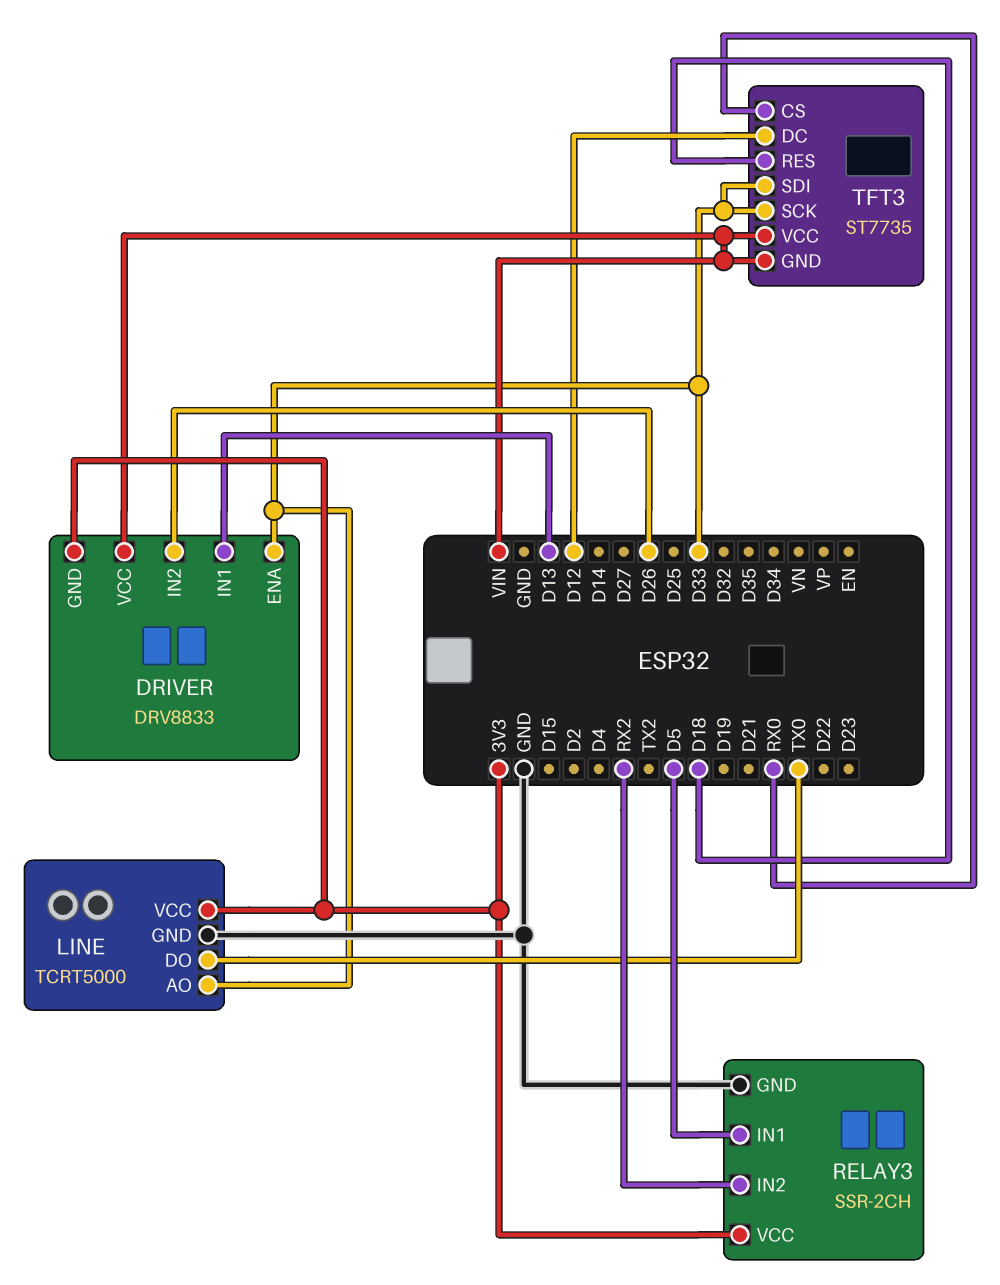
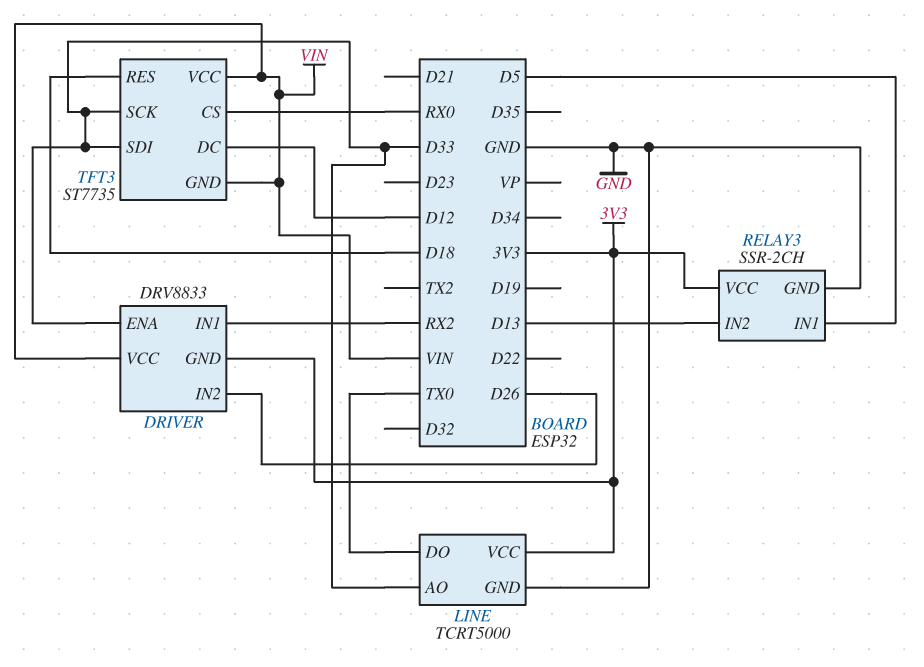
DRIVER pin IN1: D13 -> RX2
RELAY3 pin IN2: RX2 -> D13

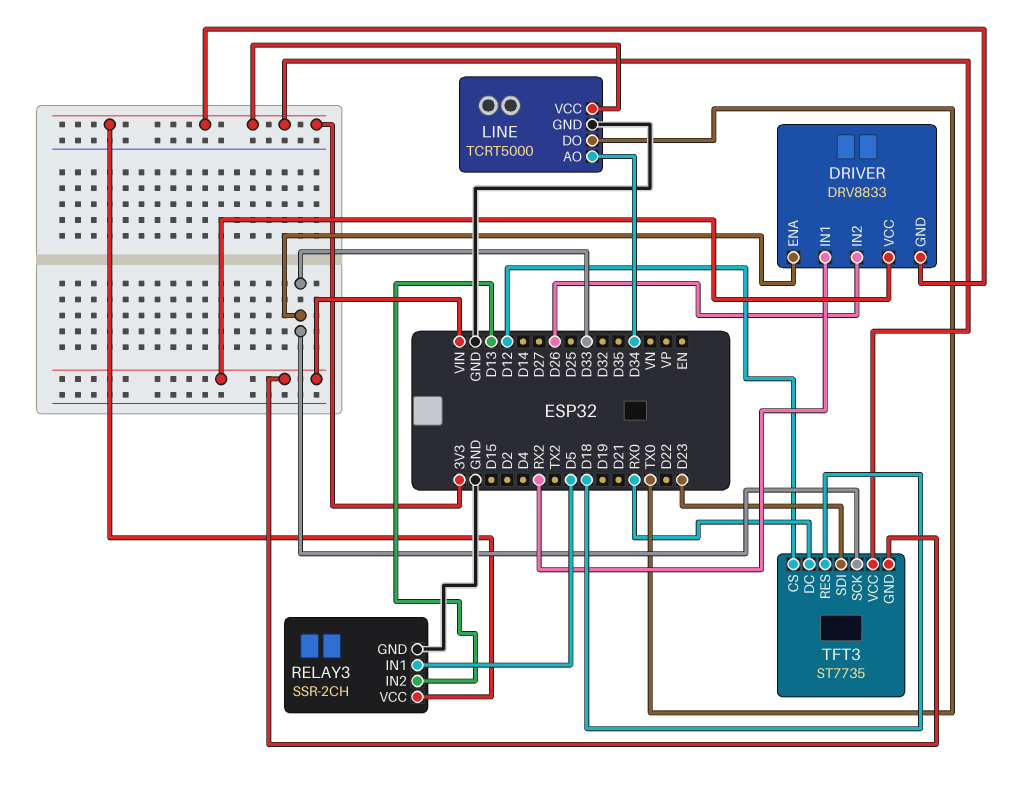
LINE pin AO: D33 -> D34
TFT3 pin CS: RX0 -> D12
TFT3 pin DC: D12 -> RX0
TFT3 pin SDI: D33 -> D23
TFT3 pin VCC: VIN -> 3V3

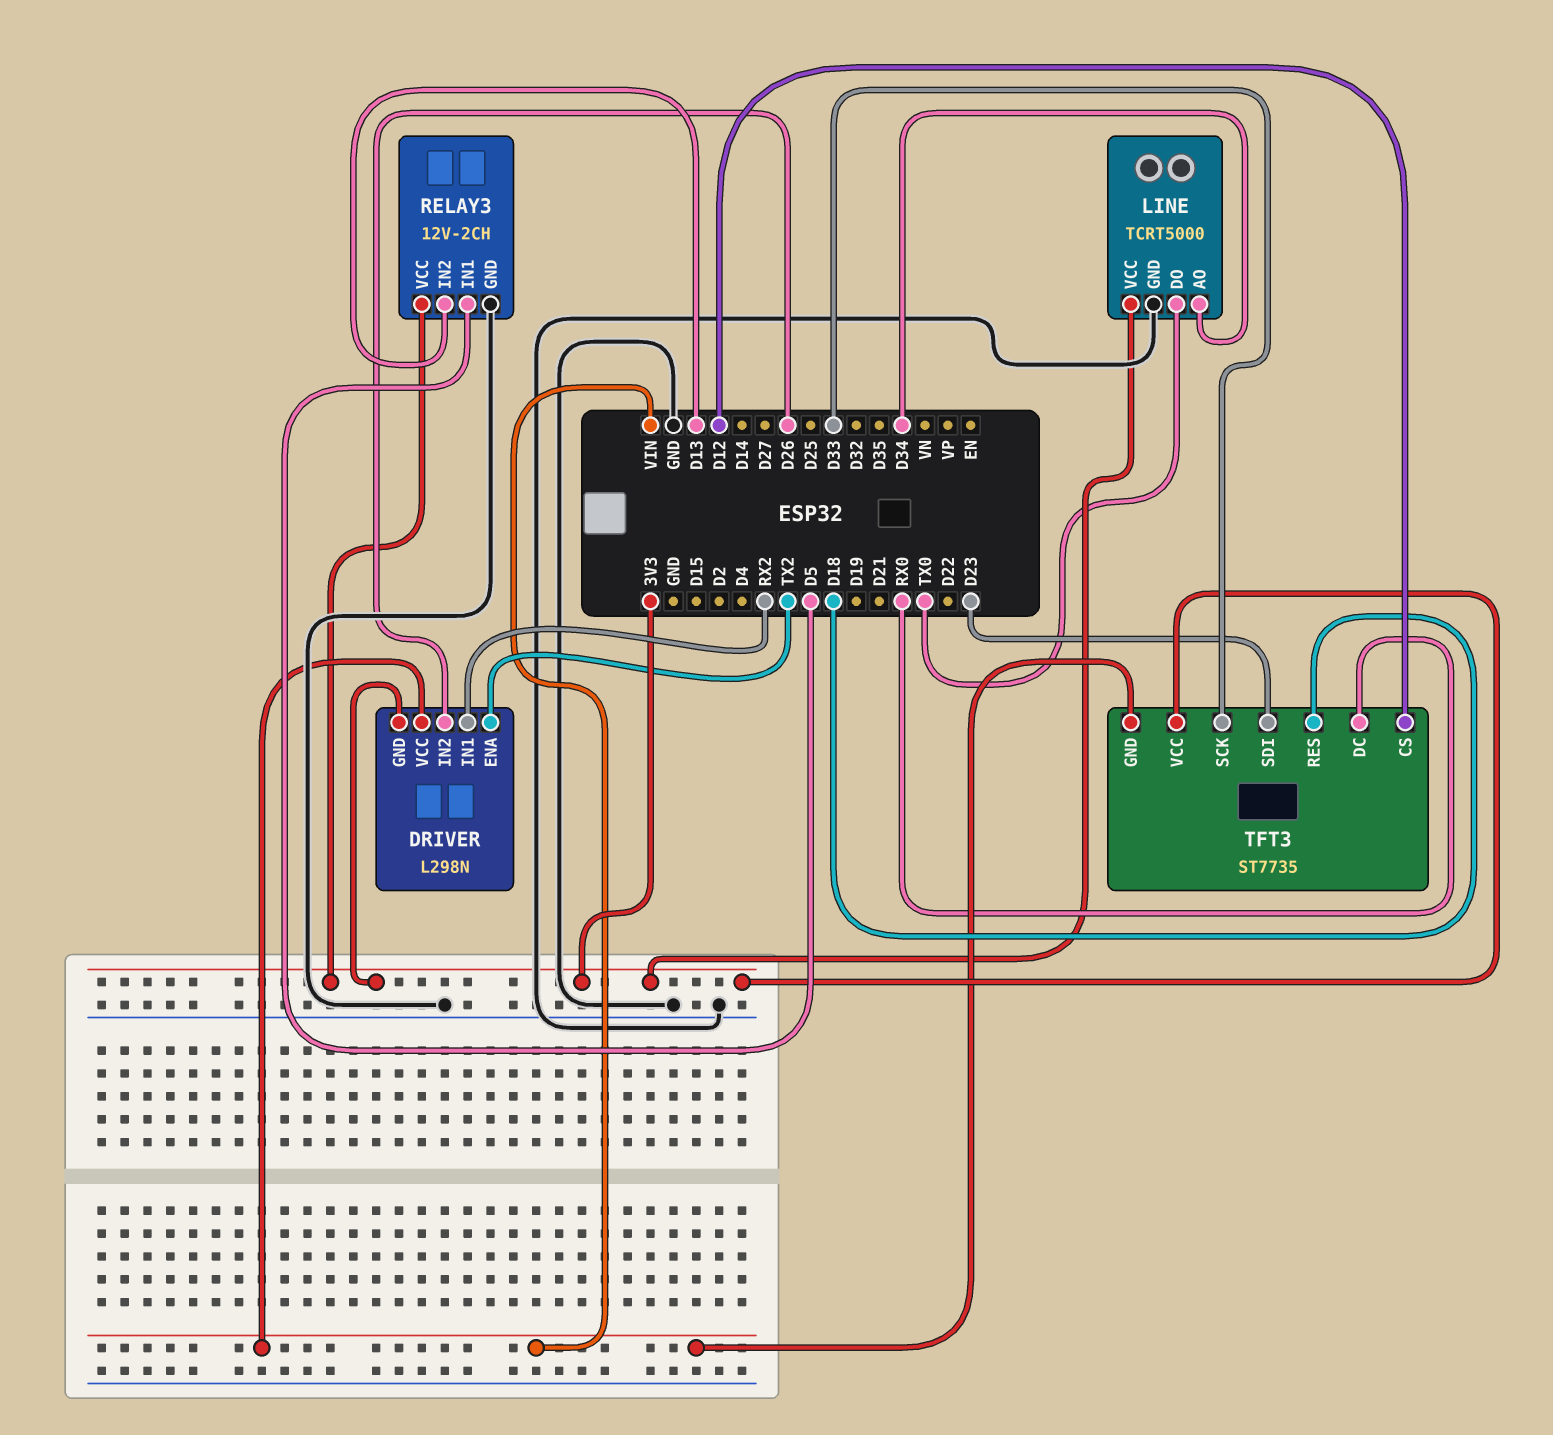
DRIVER: DRV8833 -> L298N
DRIVER pin ENA: D33 -> TX2
RELAY3: SSR-2CH -> 12V-2CH

